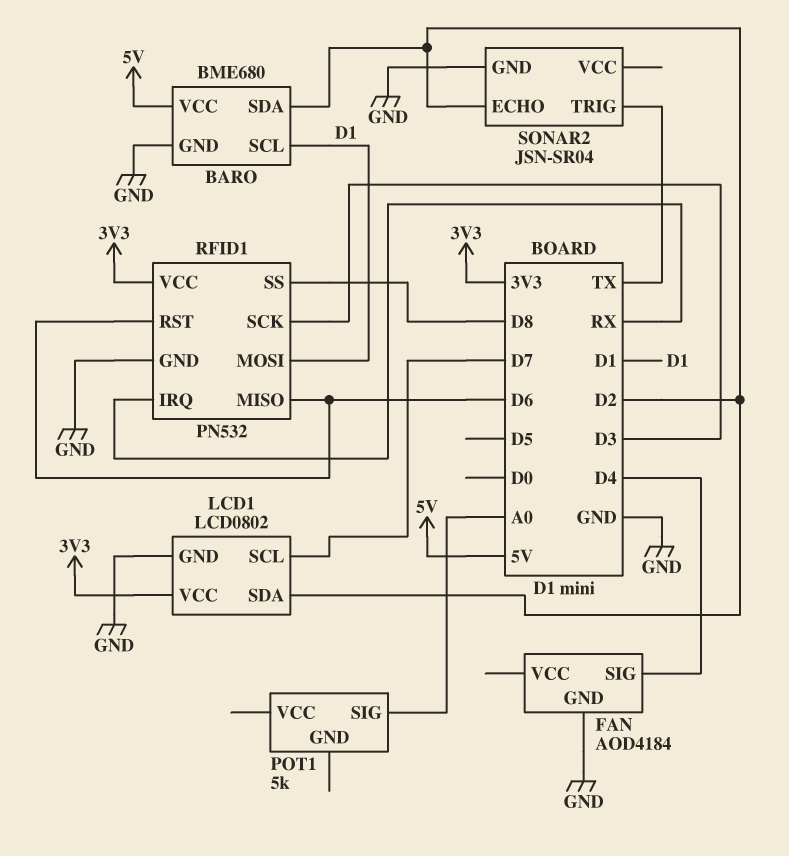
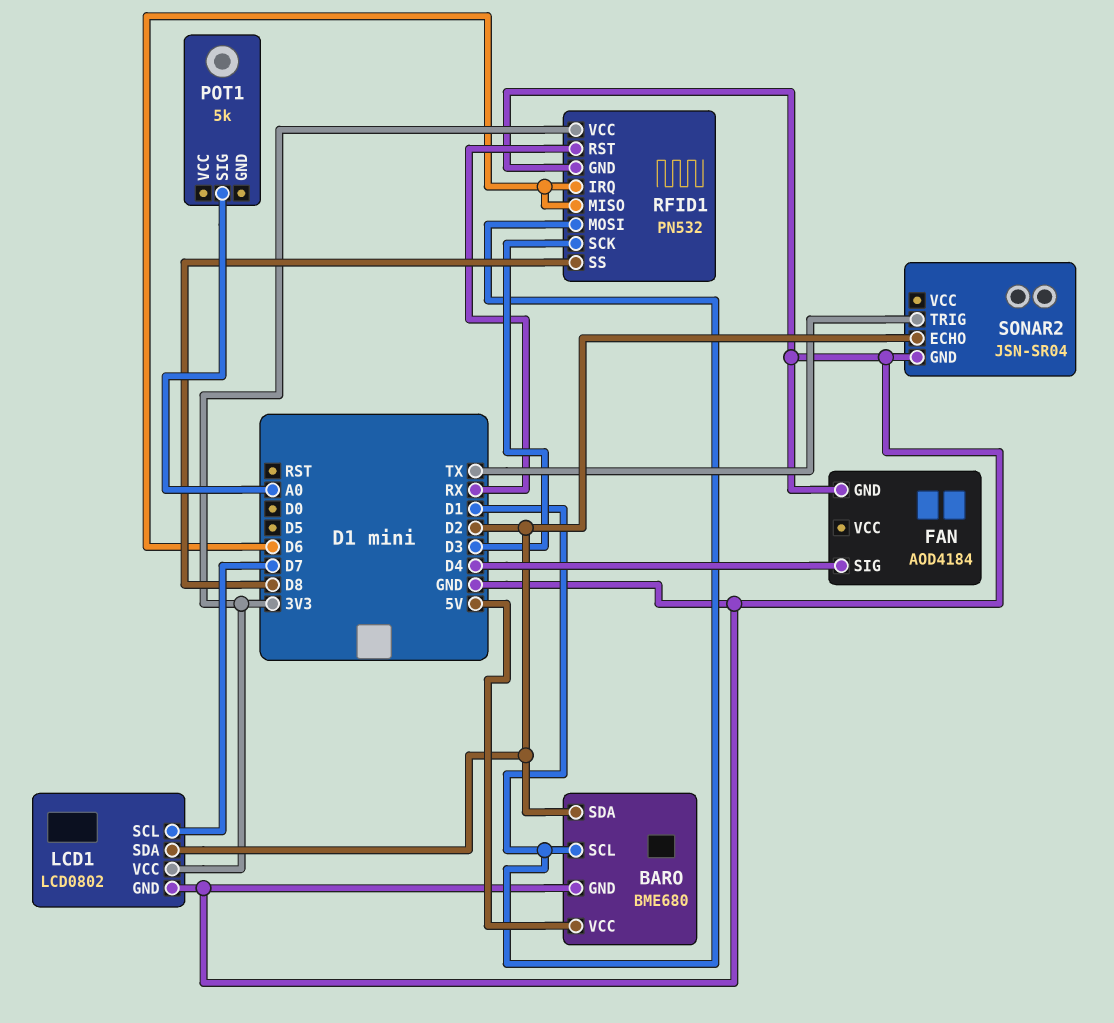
RFID1 pin IRQ: RX -> D6
RFID1 pin RST: D6 -> RX

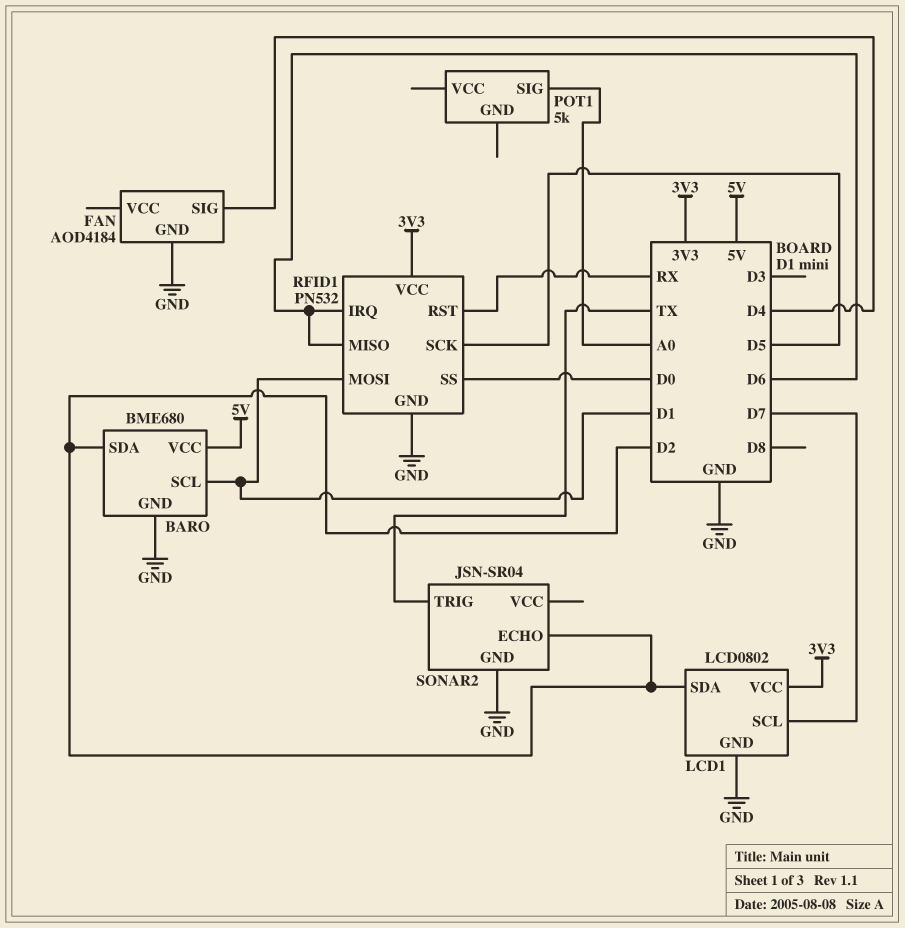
RFID1 pin SCK: D3 -> D5
RFID1 pin SS: D8 -> D0

